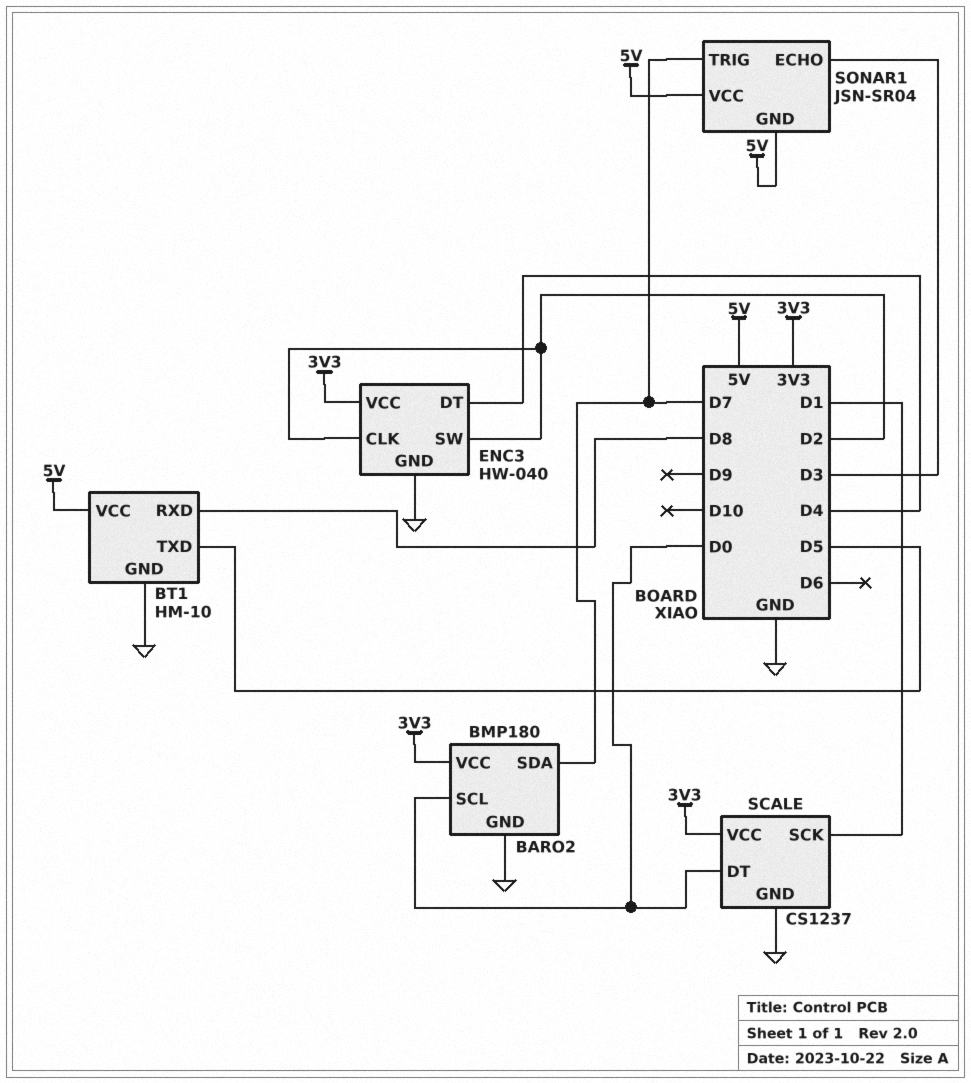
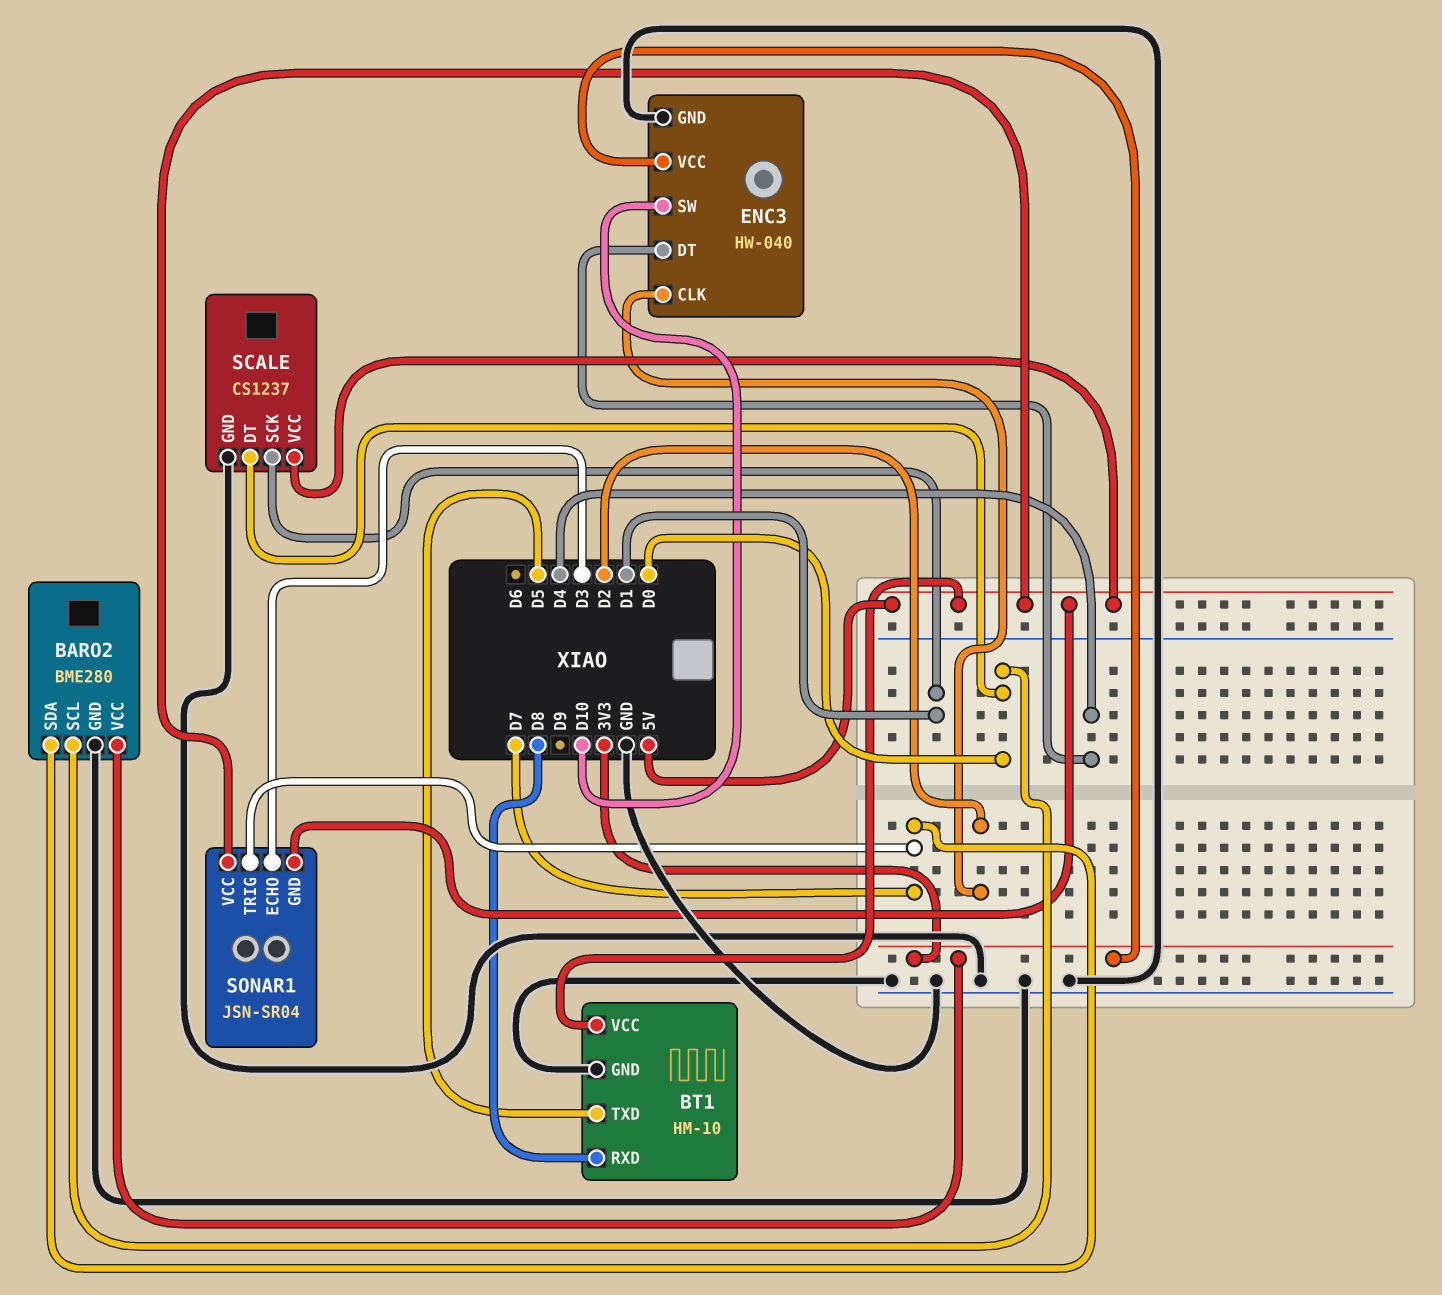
BARO2: BMP180 -> BME280
ENC3 pin SW: D2 -> D10
SCALE pin VCC: 3V3 -> 5V

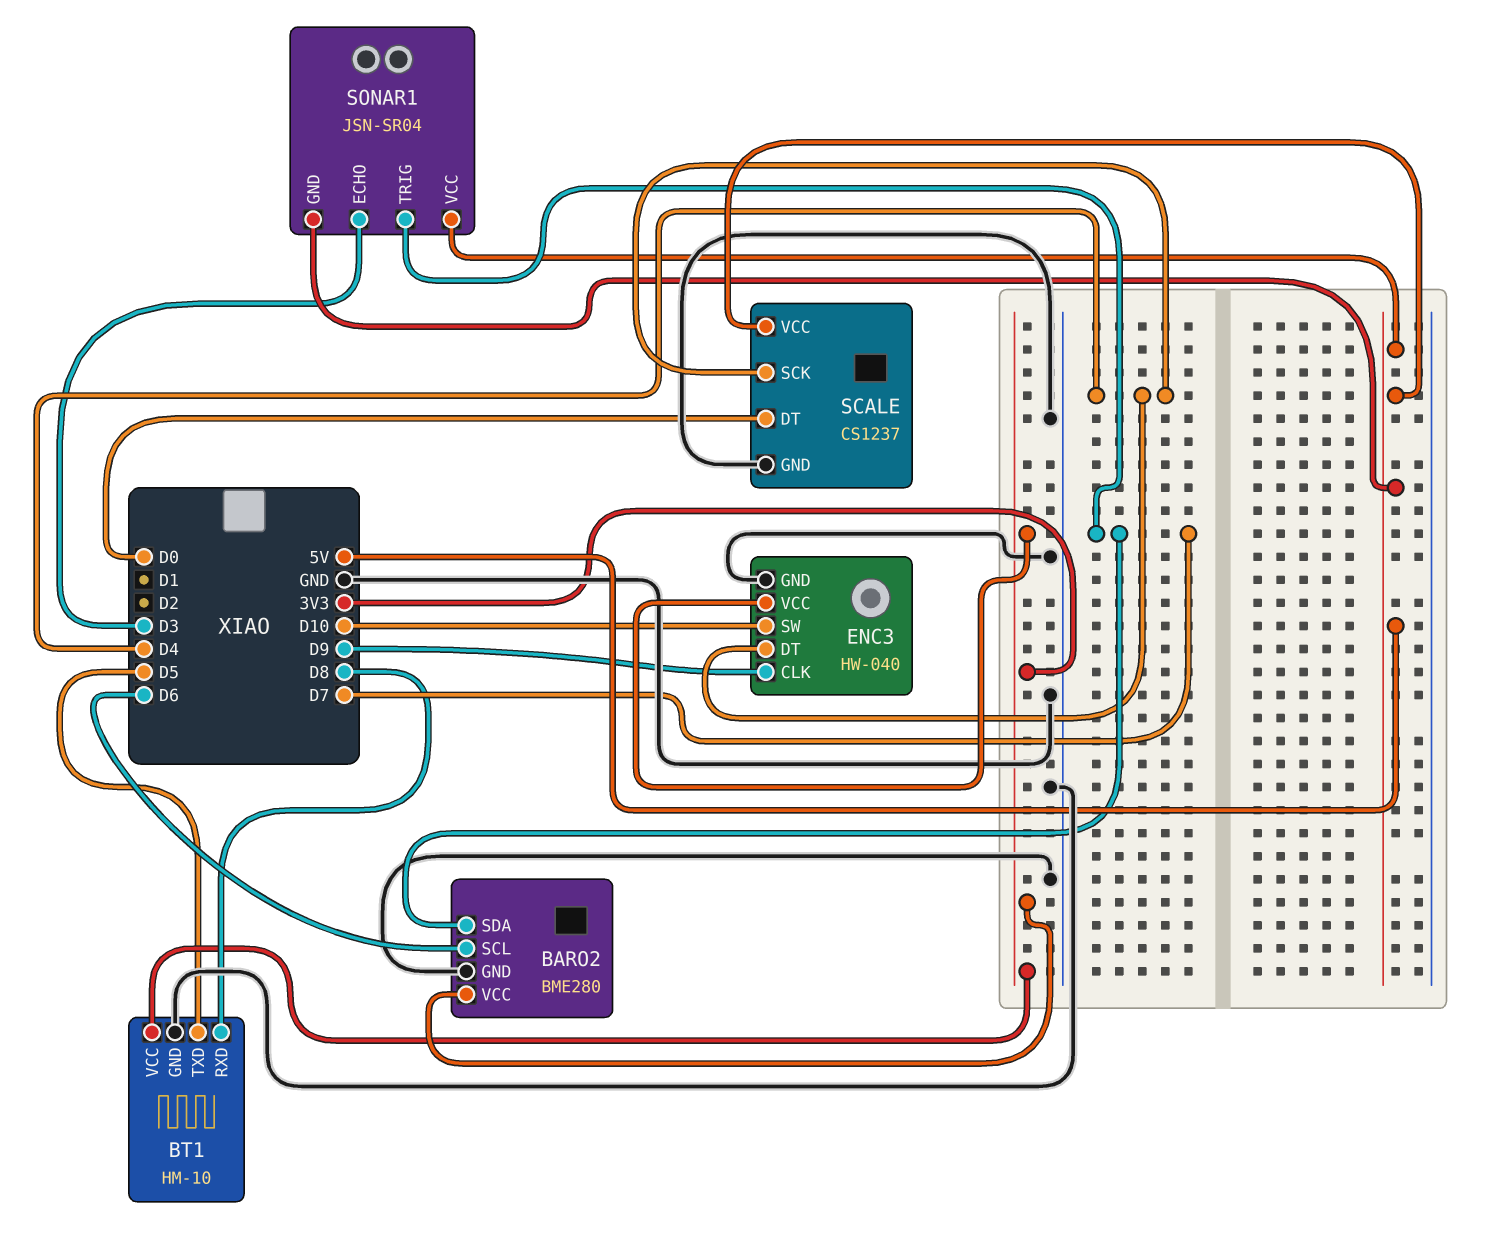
BARO2 pin SCL: D0 -> D6
BT1 pin VCC: 5V -> 3V3
ENC3 pin CLK: D2 -> D9
SCALE pin SCK: D1 -> D4

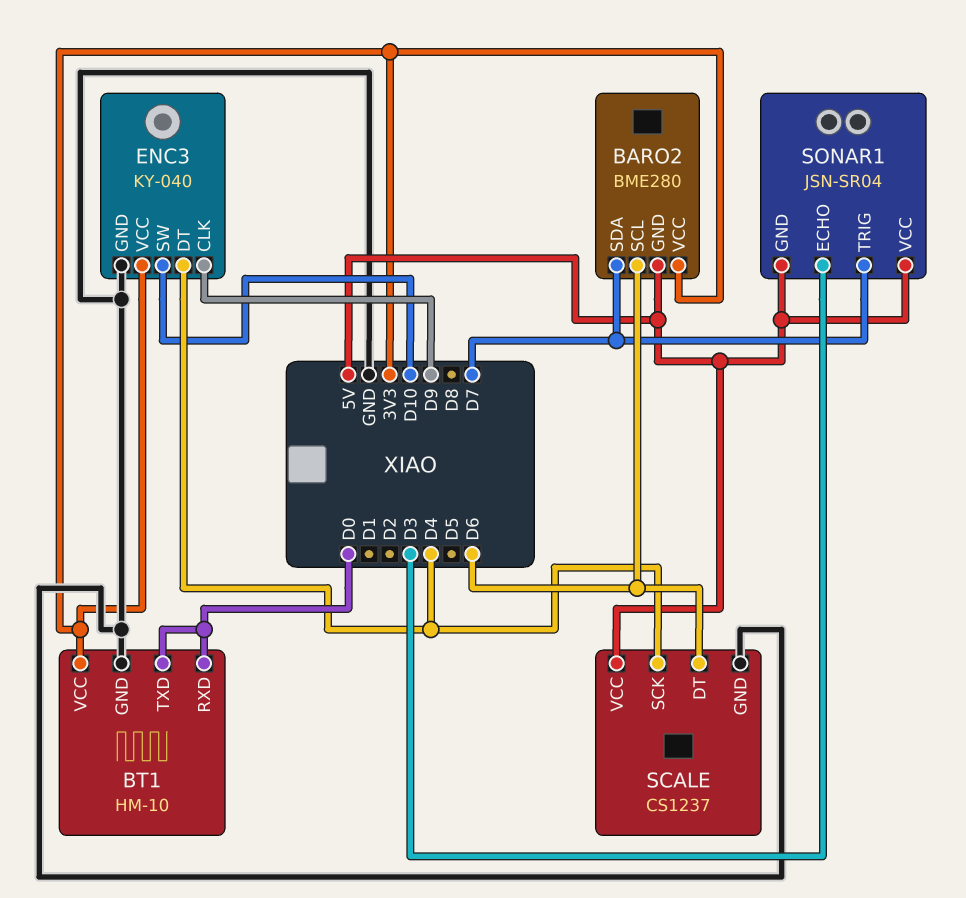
BARO2 pin GND: GND -> 5V
BT1 pin RXD: D8 -> D0
BT1 pin TXD: D5 -> D0
ENC3: HW-040 -> KY-040
SCALE pin DT: D0 -> D6

